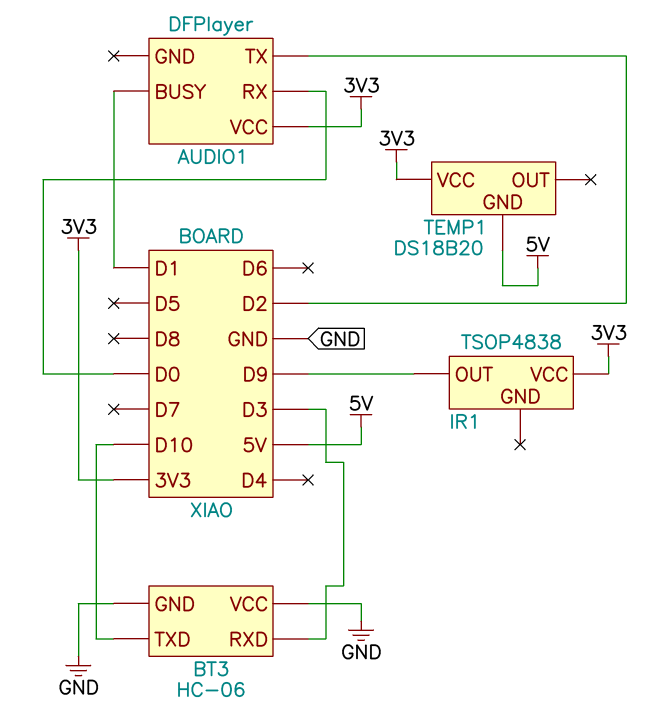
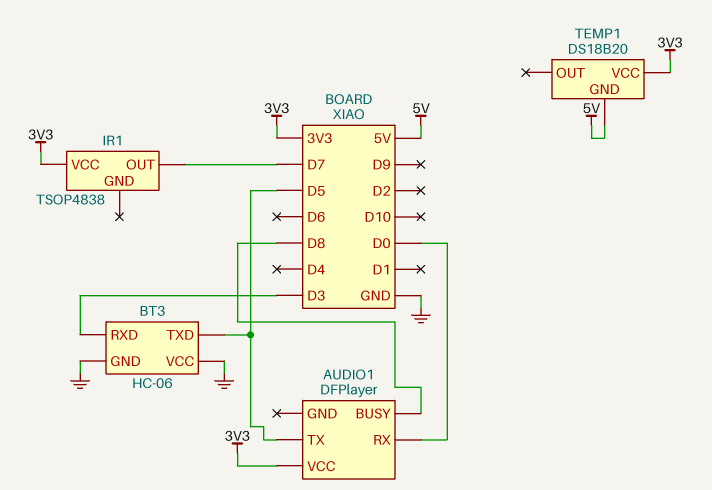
AUDIO1 pin BUSY: D1 -> D8
AUDIO1 pin TX: D2 -> D5
BT3 pin TXD: D10 -> D5
IR1 pin OUT: D9 -> D7

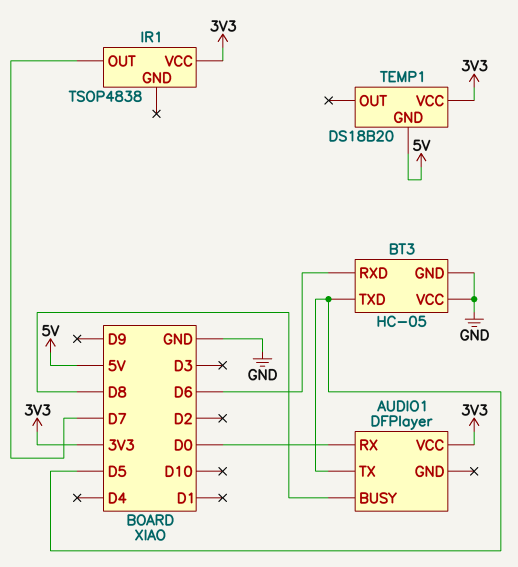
BT3: HC-06 -> HC-05
BT3 pin RXD: D3 -> D6

